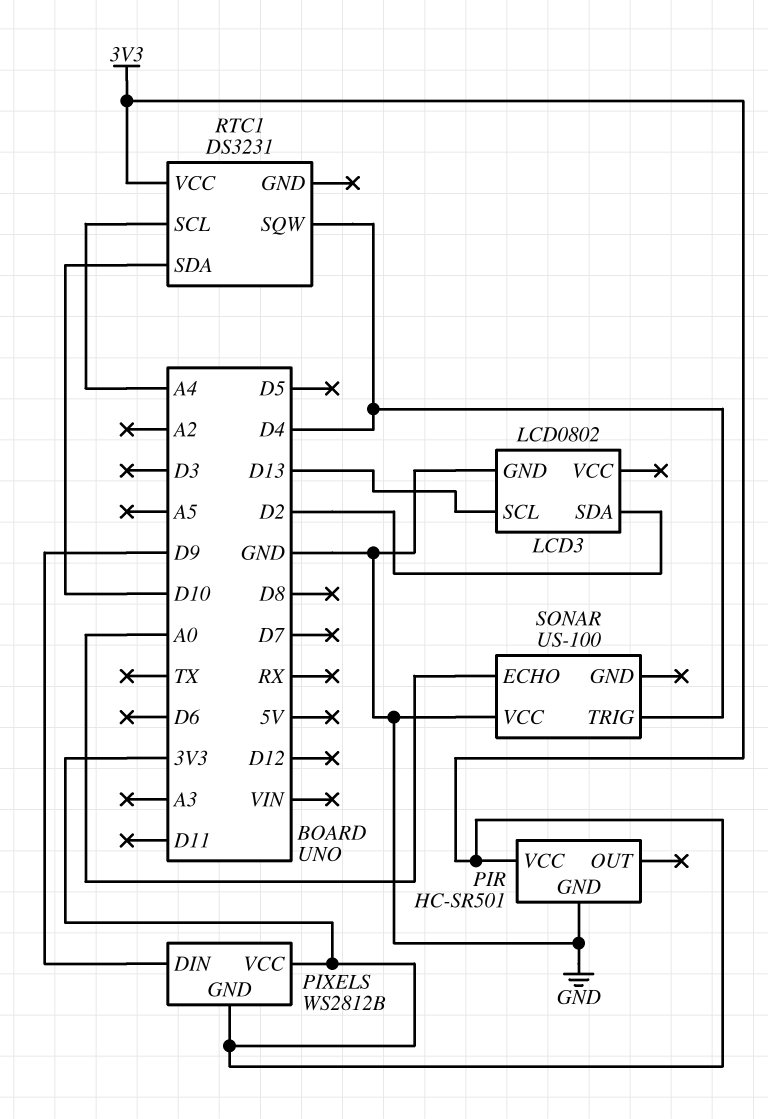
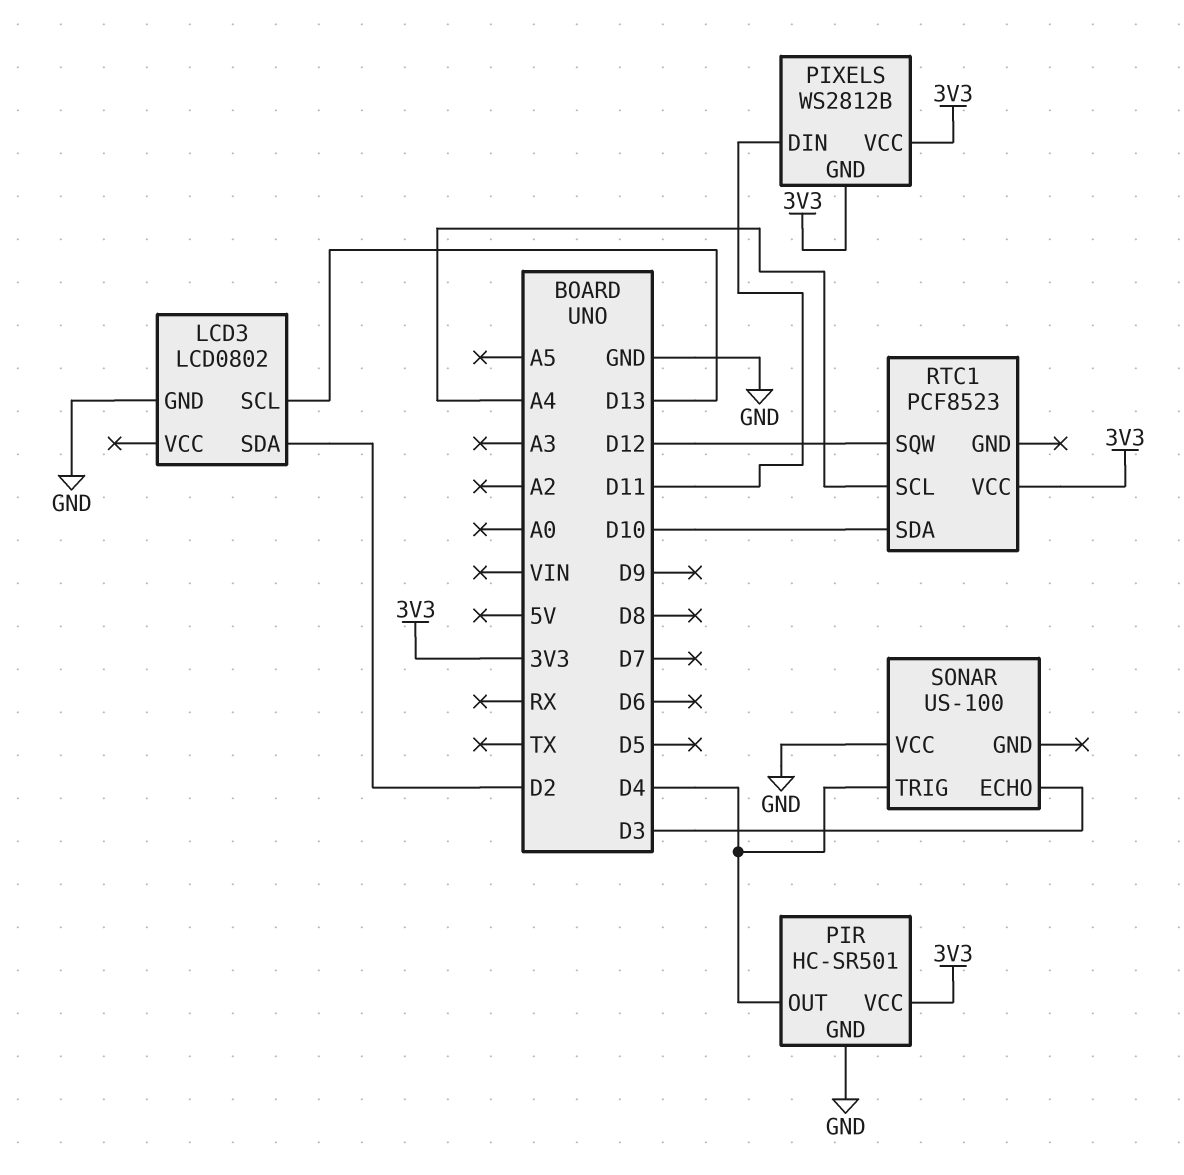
PIR pin OUT: none -> D4
PIXELS pin DIN: D9 -> D11
RTC1: DS3231 -> PCF8523
RTC1 pin SQW: D4 -> D12
SONAR pin ECHO: A0 -> D3

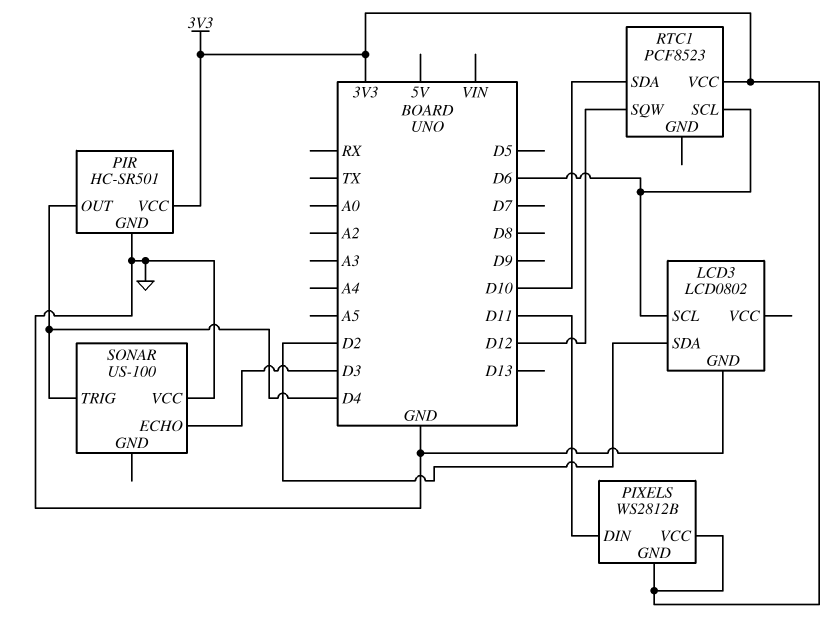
LCD3 pin SCL: D13 -> D6
RTC1 pin SCL: A4 -> D6

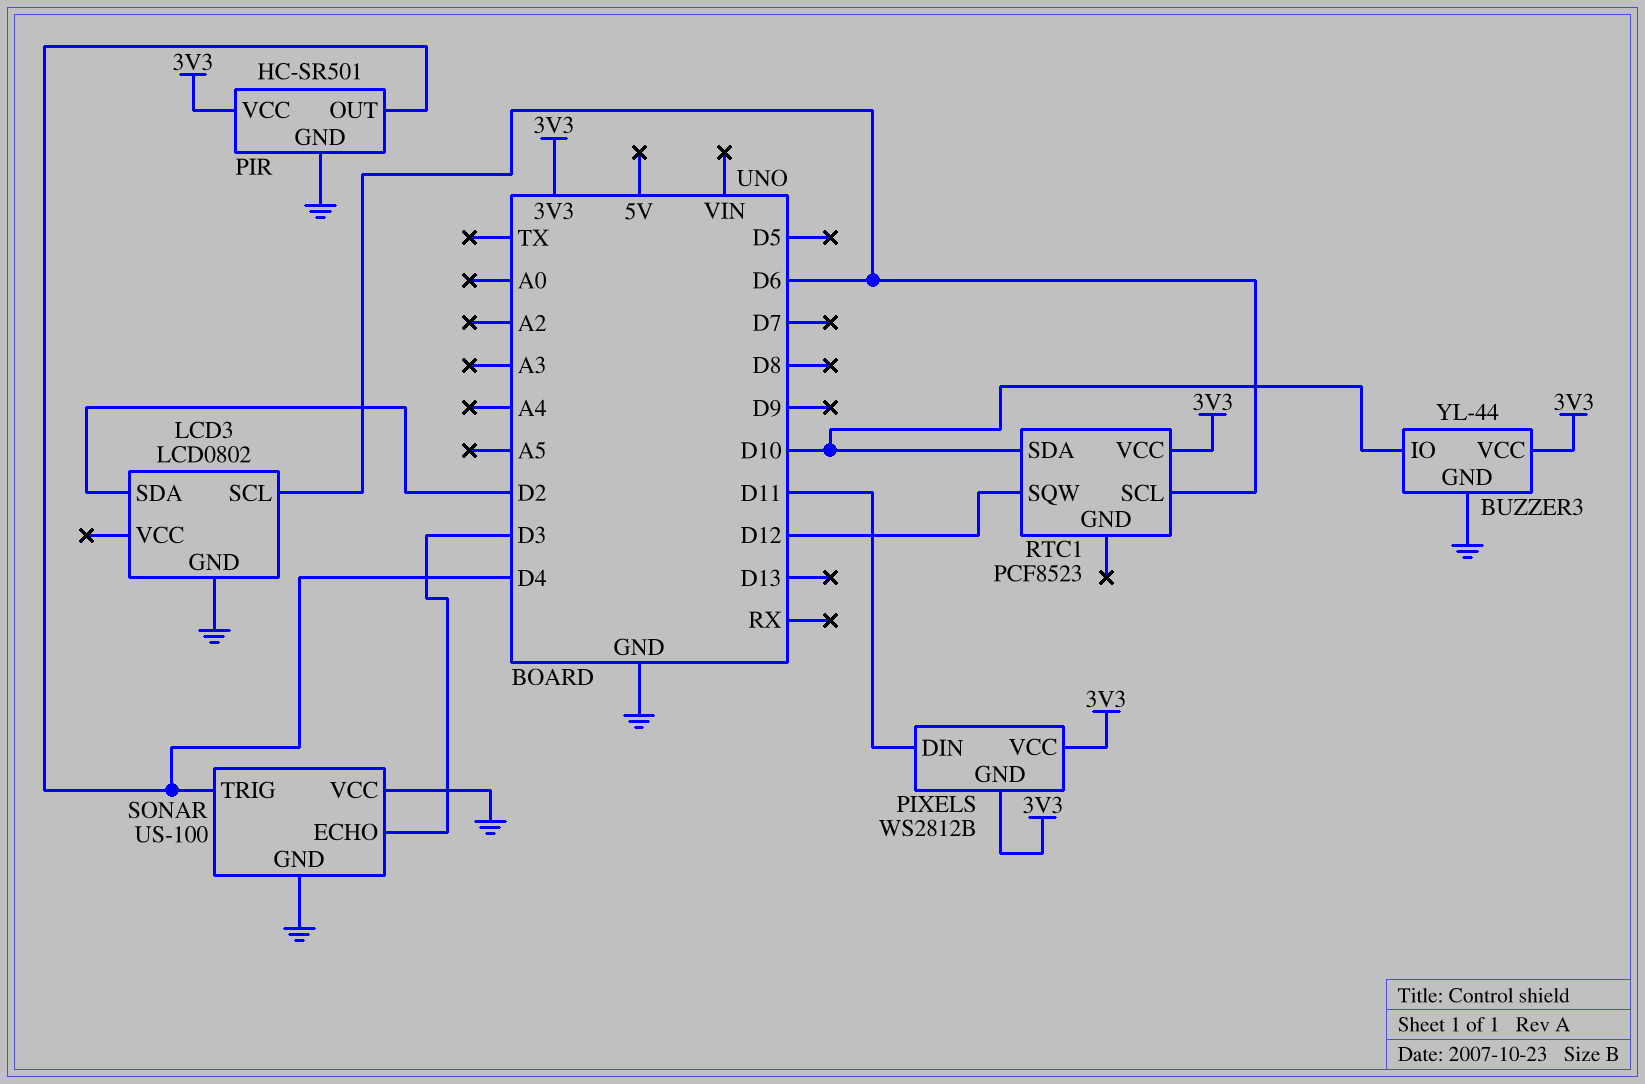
BUZZER3: none -> YL-44
BUZZER3 pin GND: none -> GND
BUZZER3 pin IO: none -> D10
BUZZER3 pin VCC: none -> 3V3
SONAR pin GND: none -> GND

